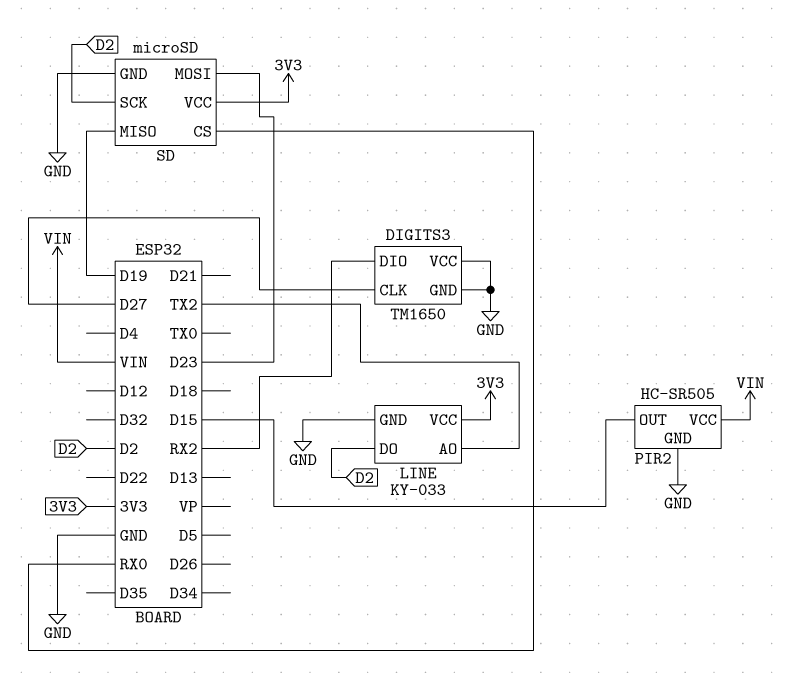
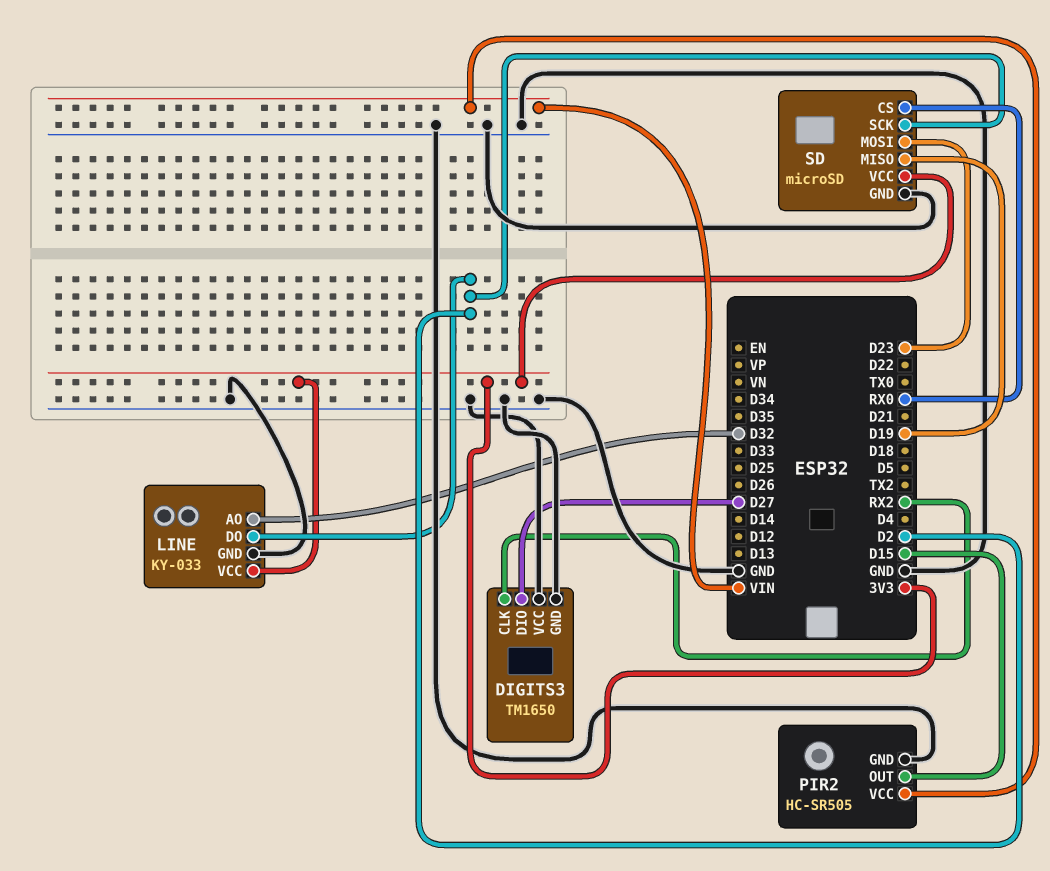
DIGITS3 pin CLK: D27 -> RX2
DIGITS3 pin DIO: RX2 -> D27
LINE pin AO: TX2 -> D32

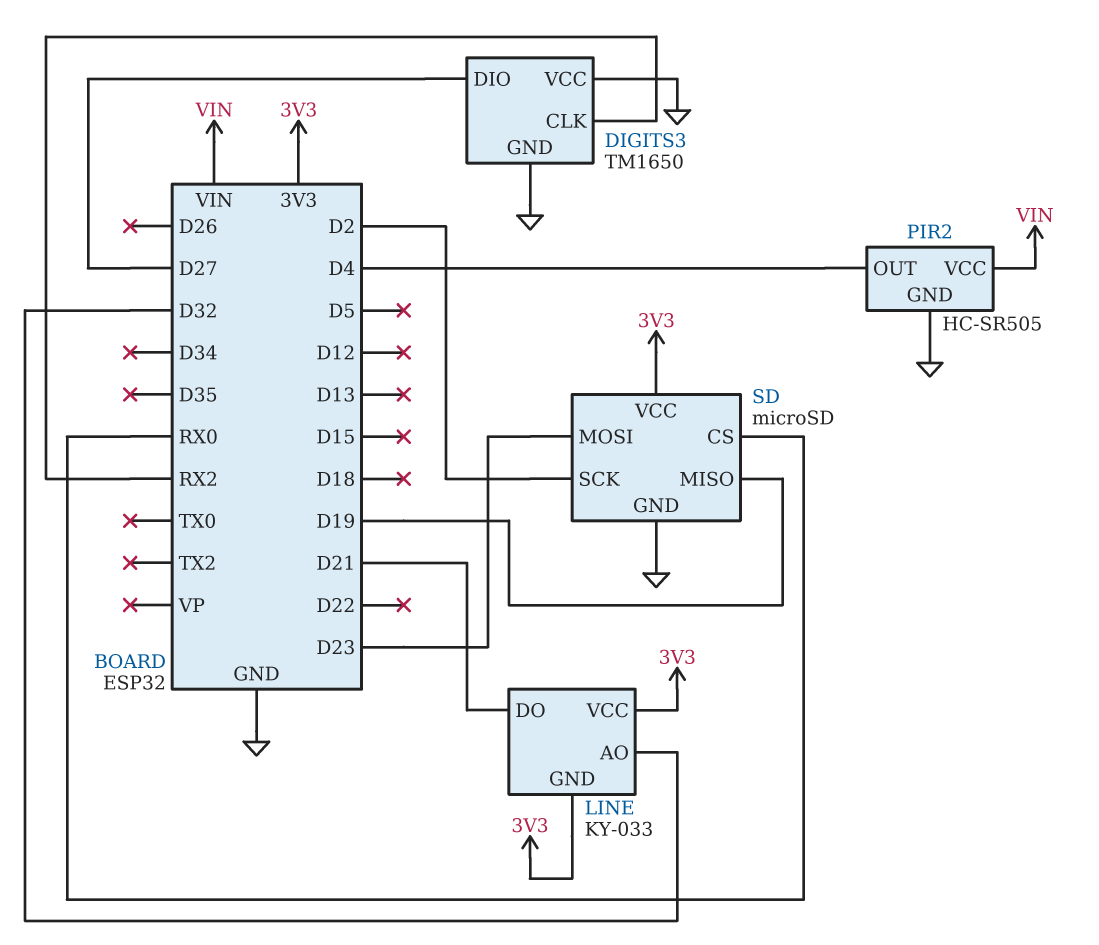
LINE pin DO: D2 -> D21
LINE pin GND: GND -> 3V3
PIR2 pin OUT: D15 -> D4

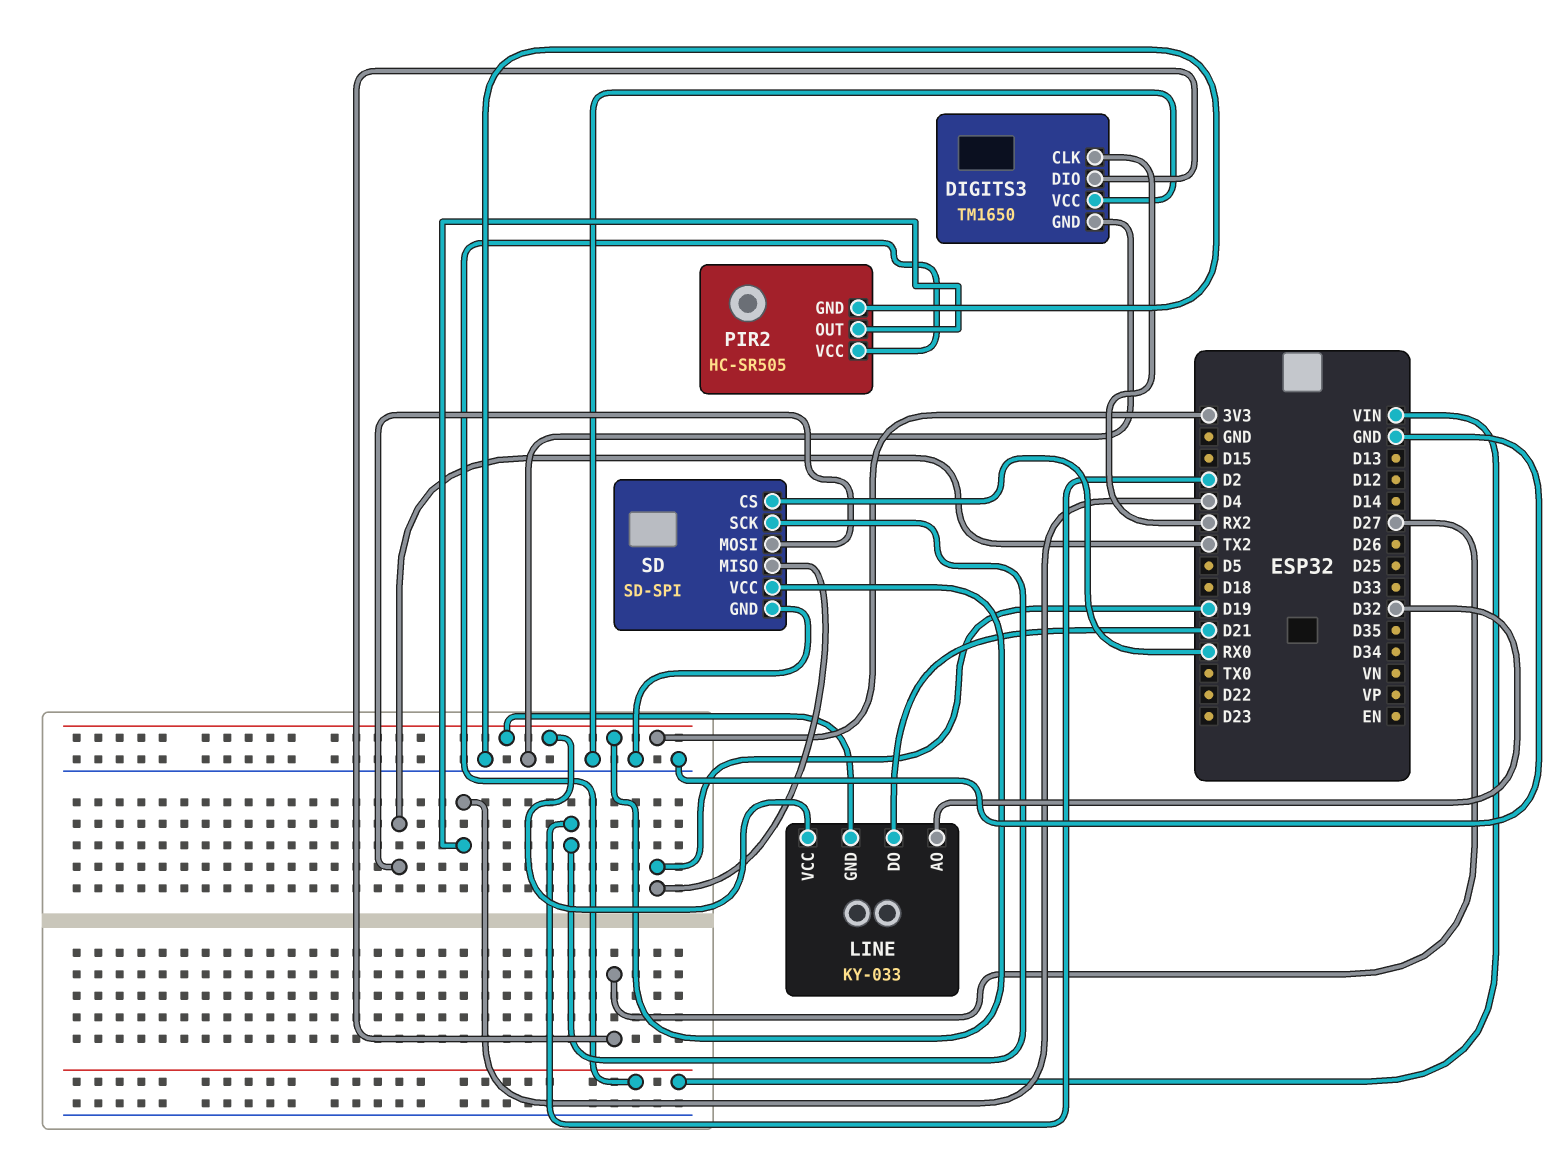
SD: microSD -> SD-SPI
SD pin MOSI: D23 -> TX2

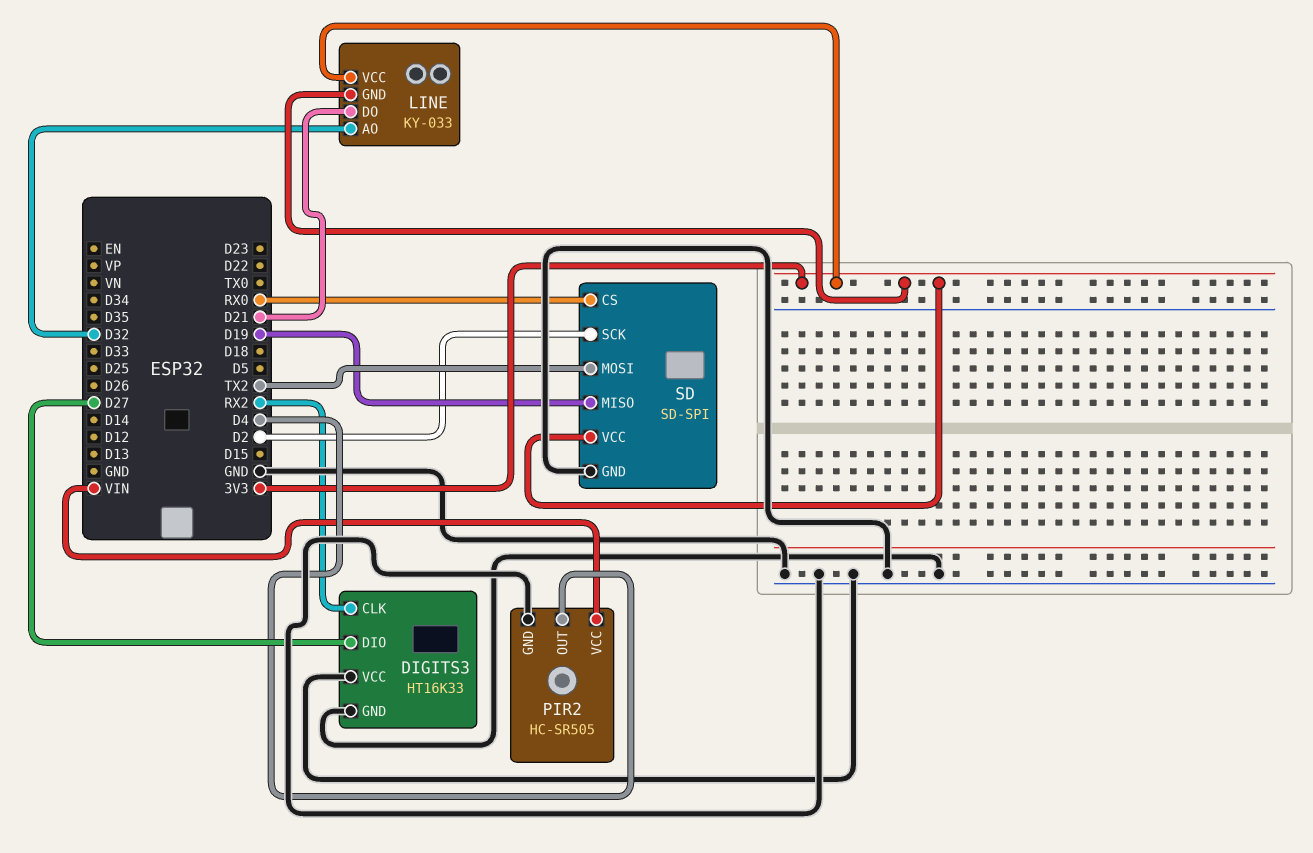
DIGITS3: TM1650 -> HT16K33

